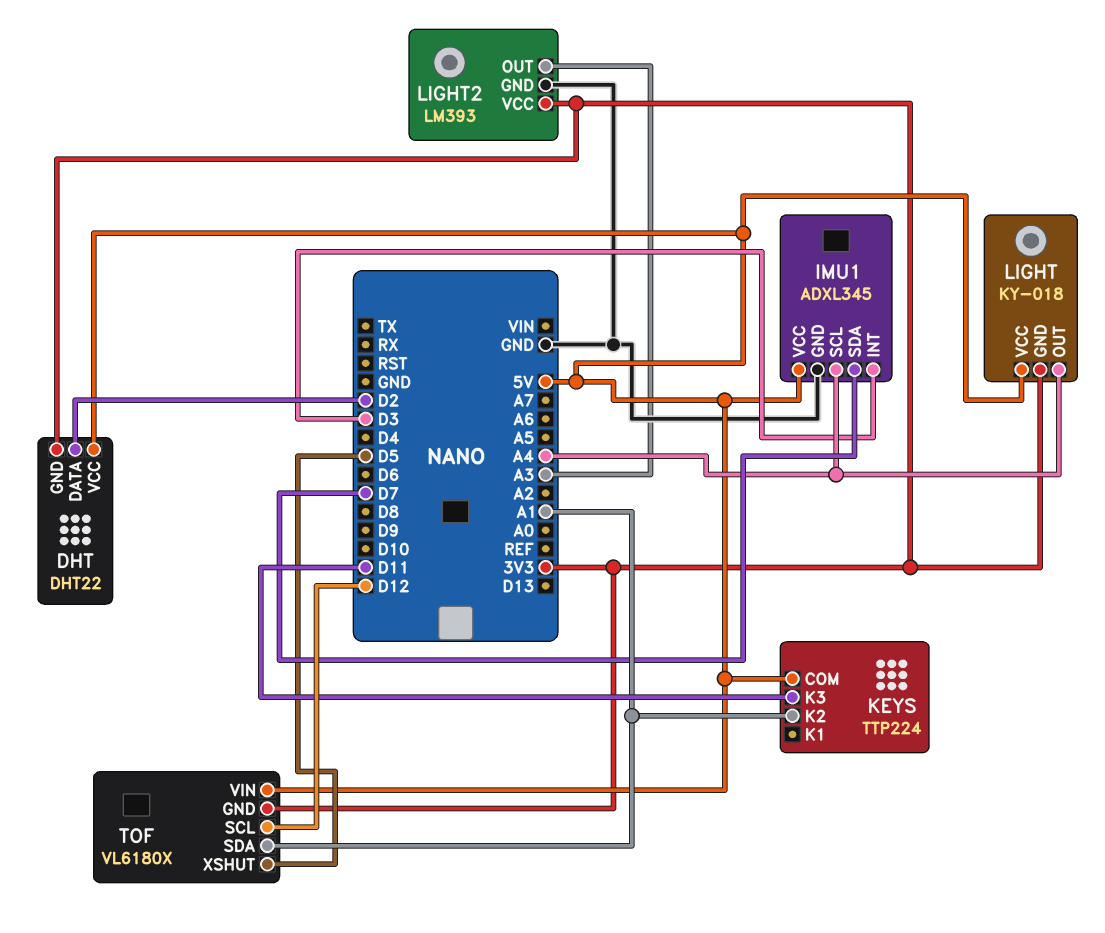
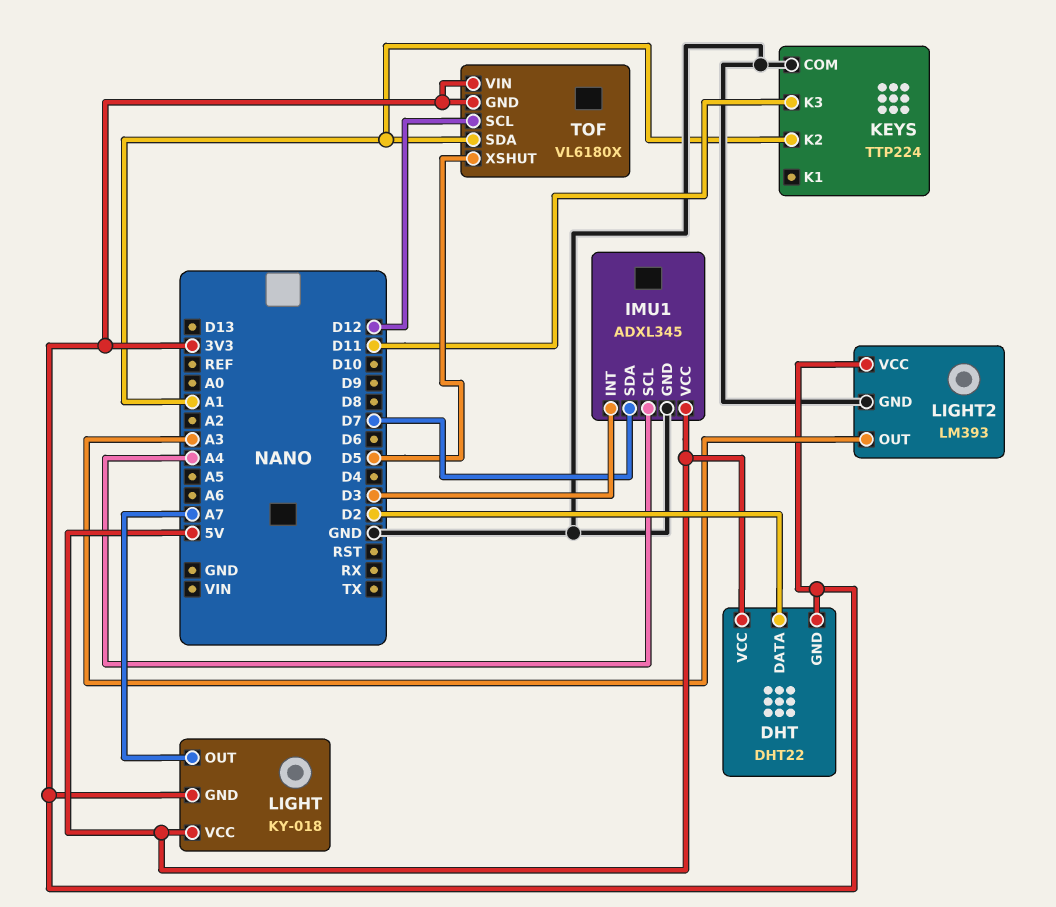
KEYS pin COM: 5V -> GND
LIGHT pin OUT: A4 -> A7
TOF pin VIN: 5V -> 3V3

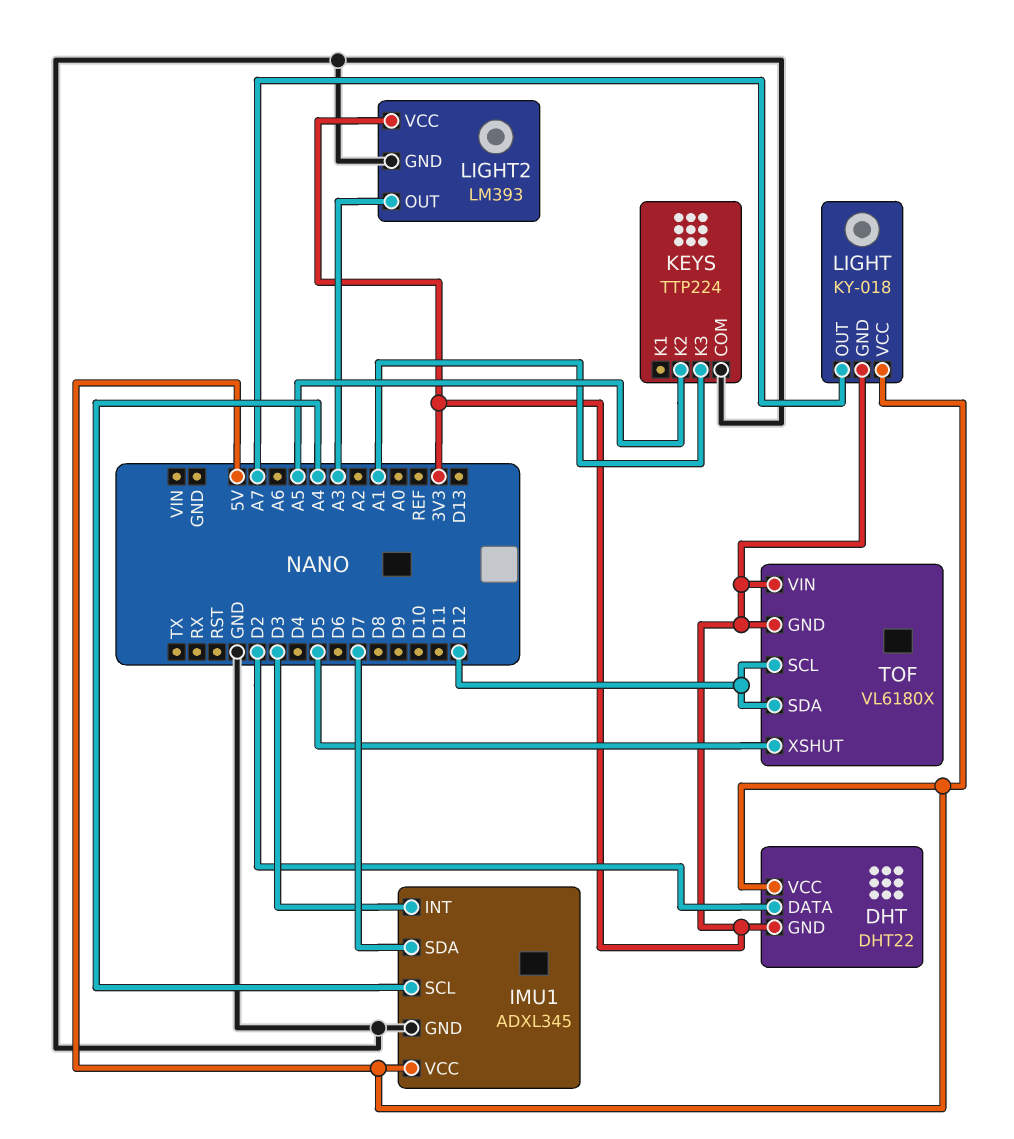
KEYS pin K2: A1 -> A5
KEYS pin K3: D11 -> A1
TOF pin SDA: A1 -> D12

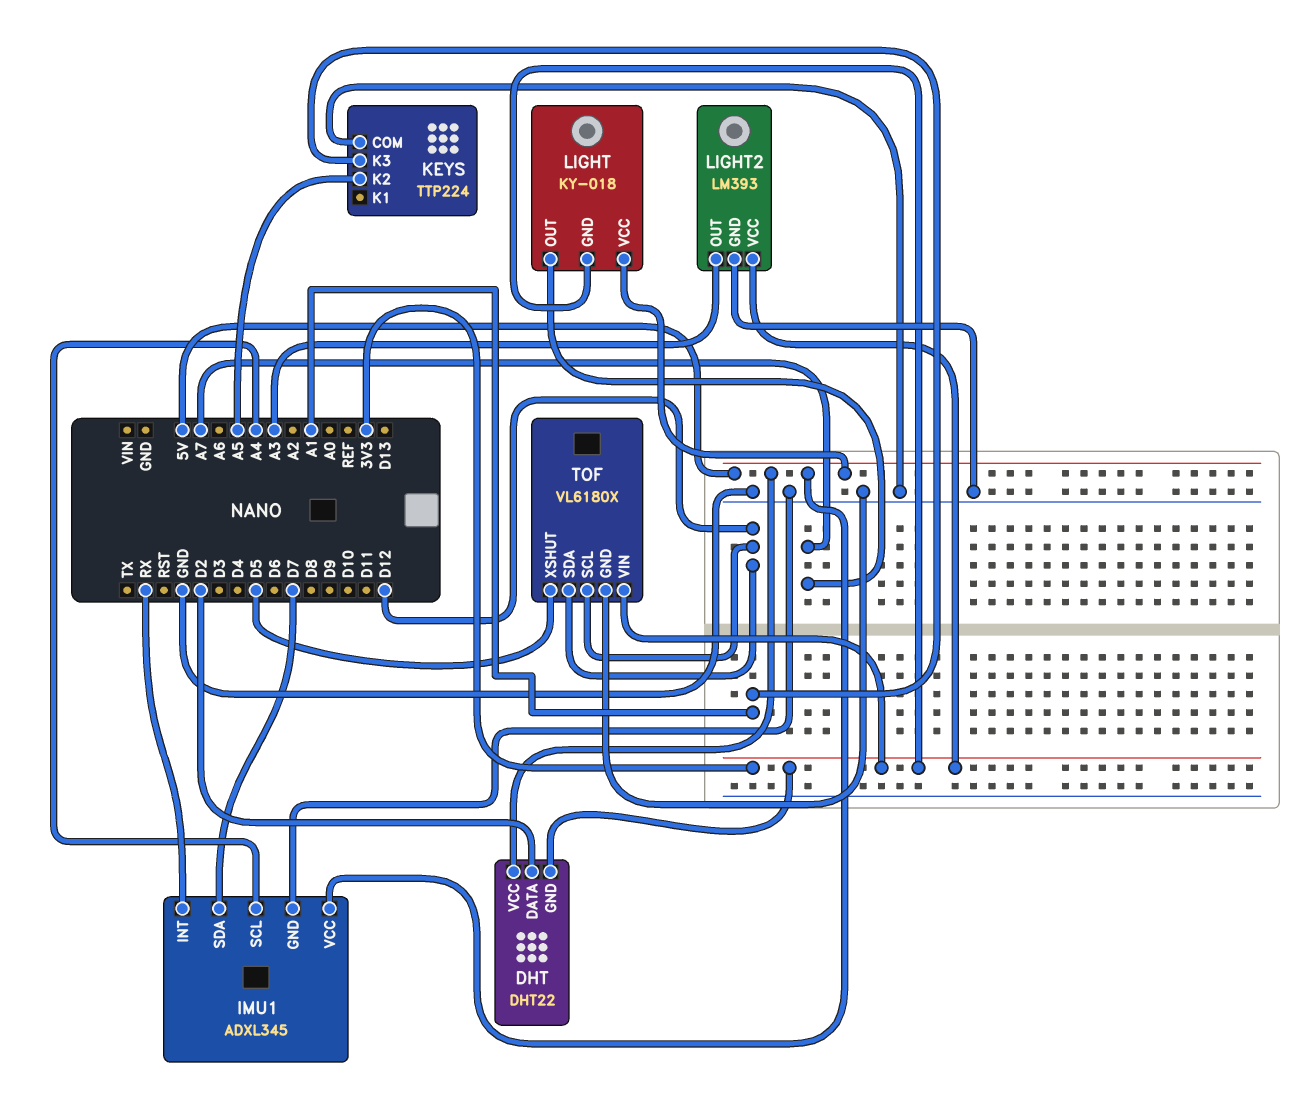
IMU1 pin INT: D3 -> RX
TOF pin GND: 3V3 -> GND

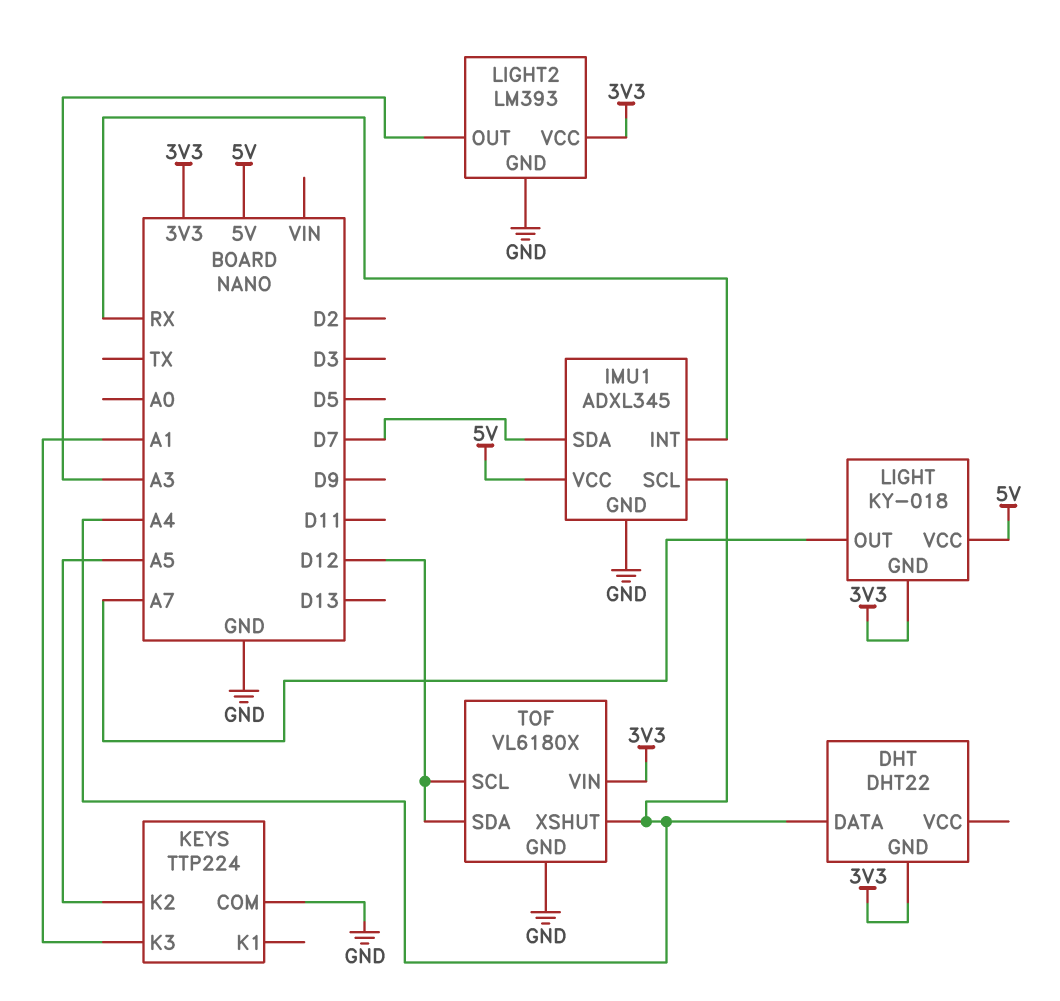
DHT pin DATA: D2 -> A4
DHT pin VCC: 5V -> none
TOF pin XSHUT: D5 -> A4

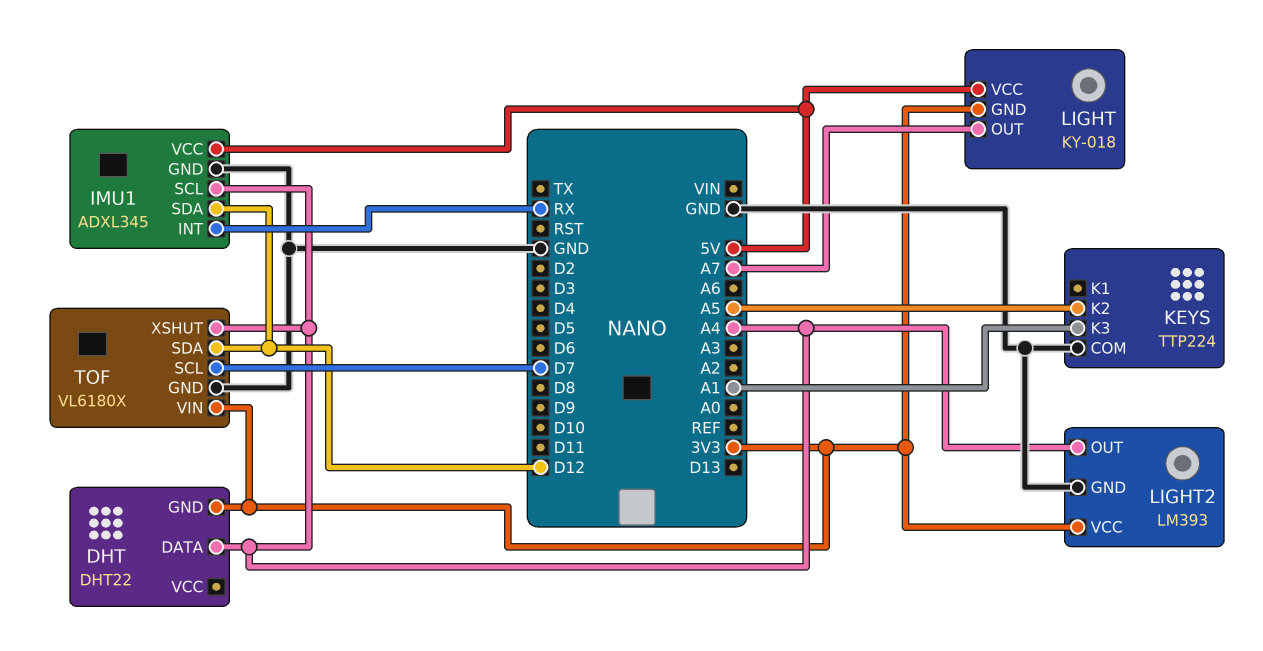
IMU1 pin SDA: D7 -> D12
LIGHT2 pin OUT: A3 -> A4
TOF pin SCL: D12 -> D7

